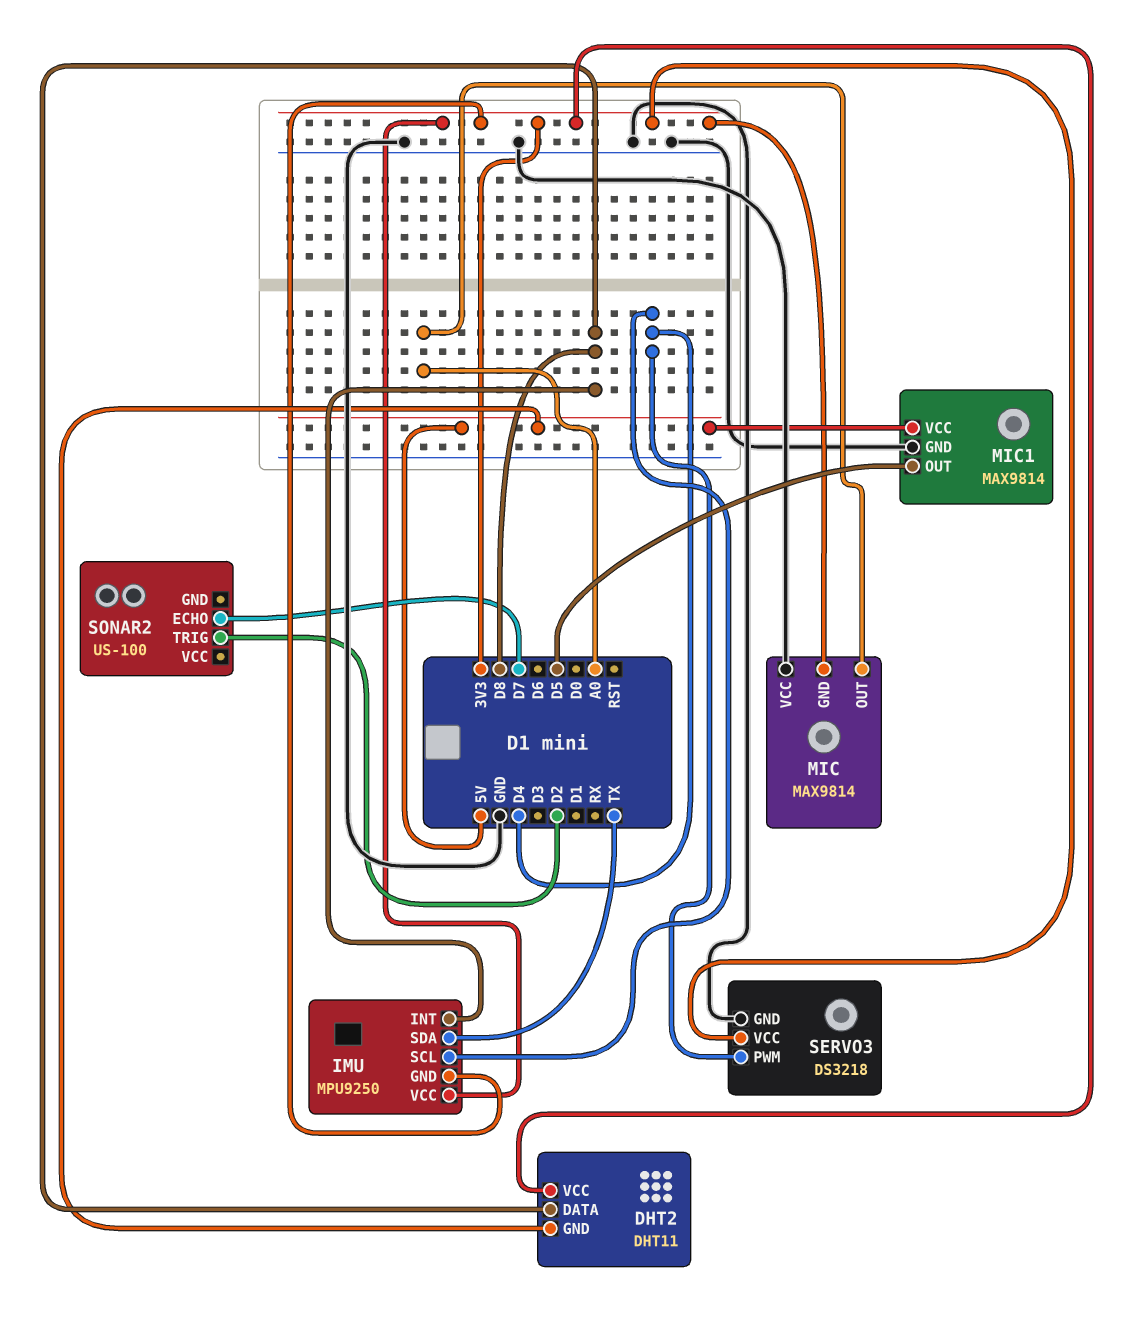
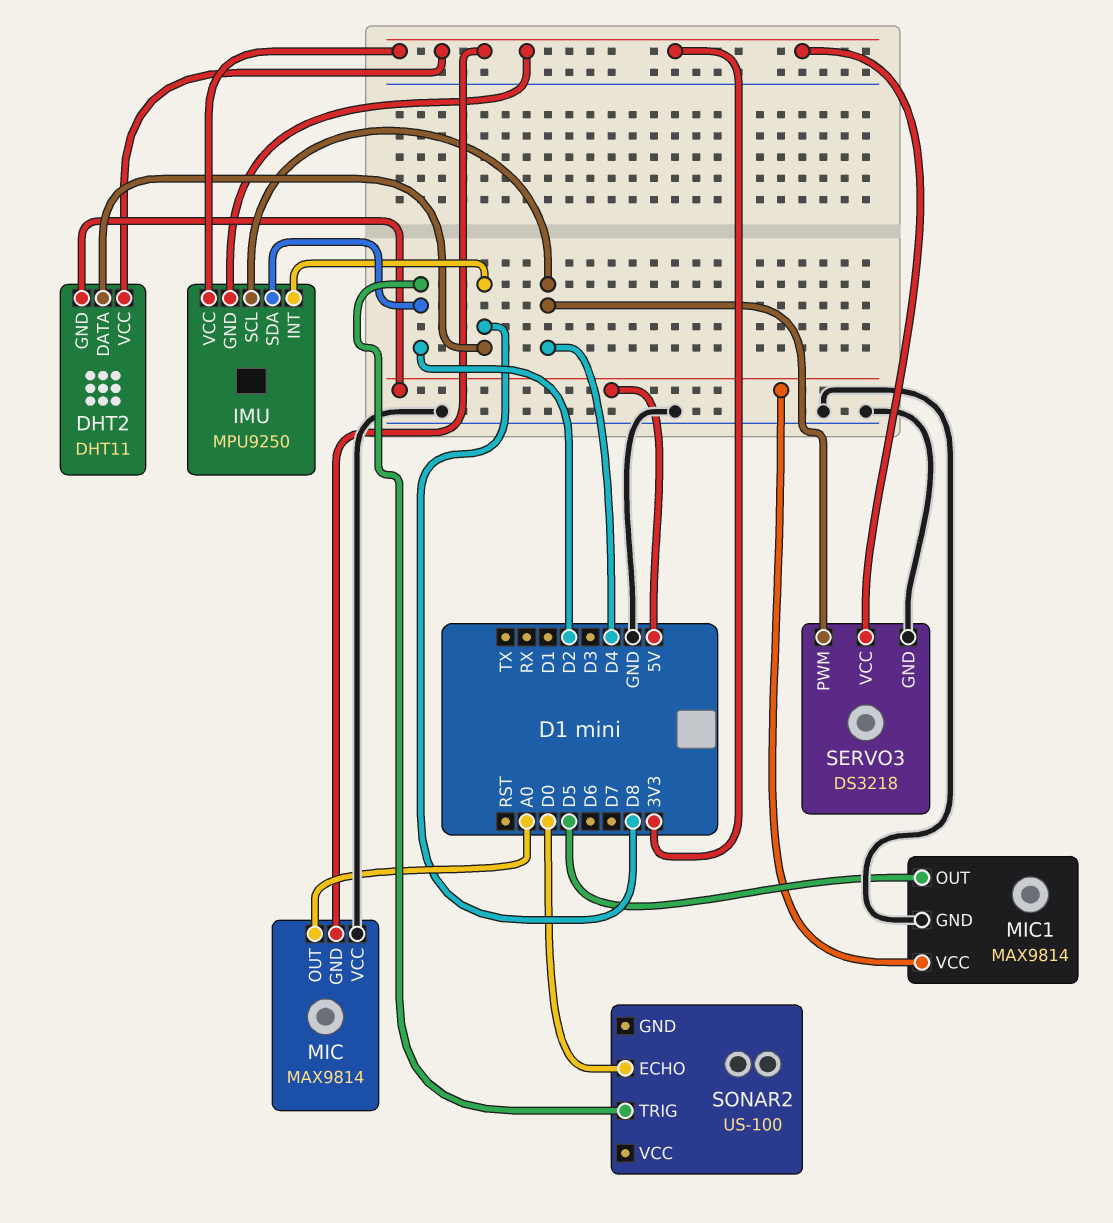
IMU pin SDA: TX -> D2
SONAR2 pin ECHO: D7 -> D0

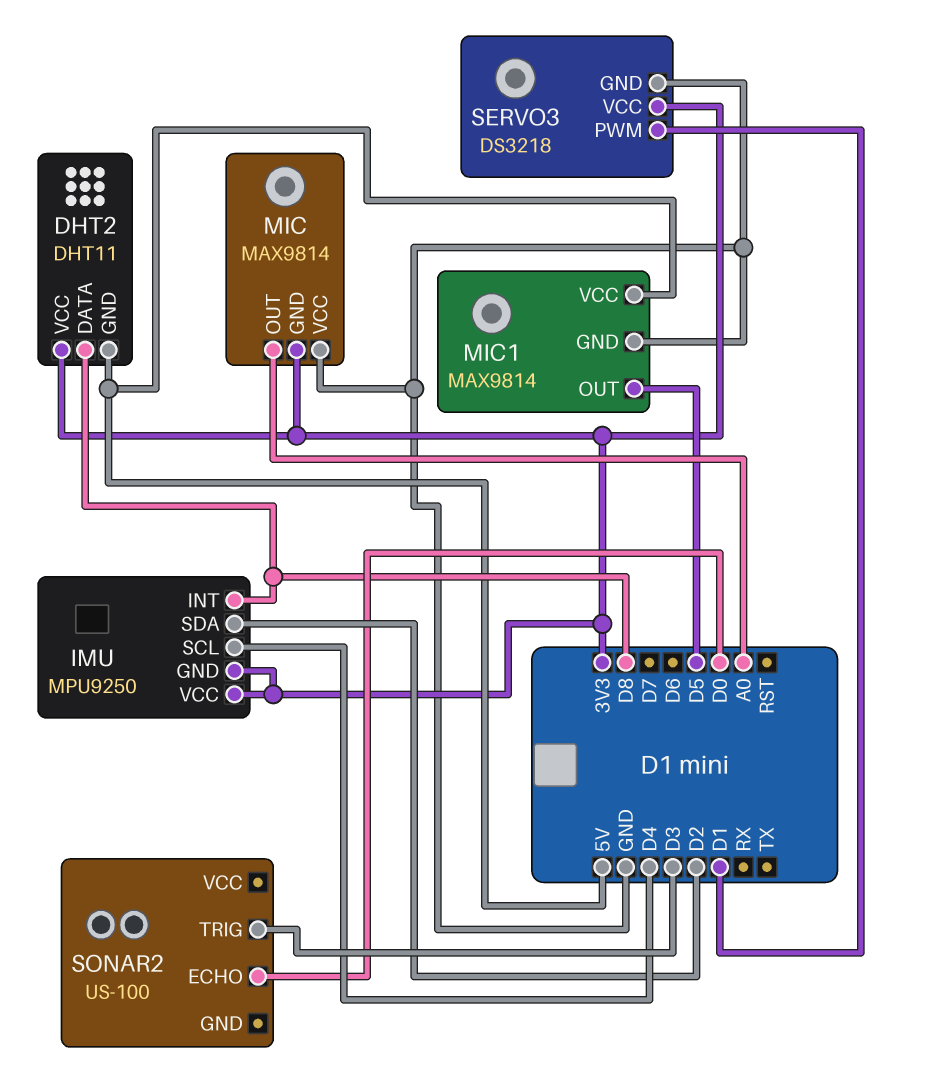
SERVO3 pin PWM: D4 -> D1
SONAR2 pin TRIG: D2 -> D3

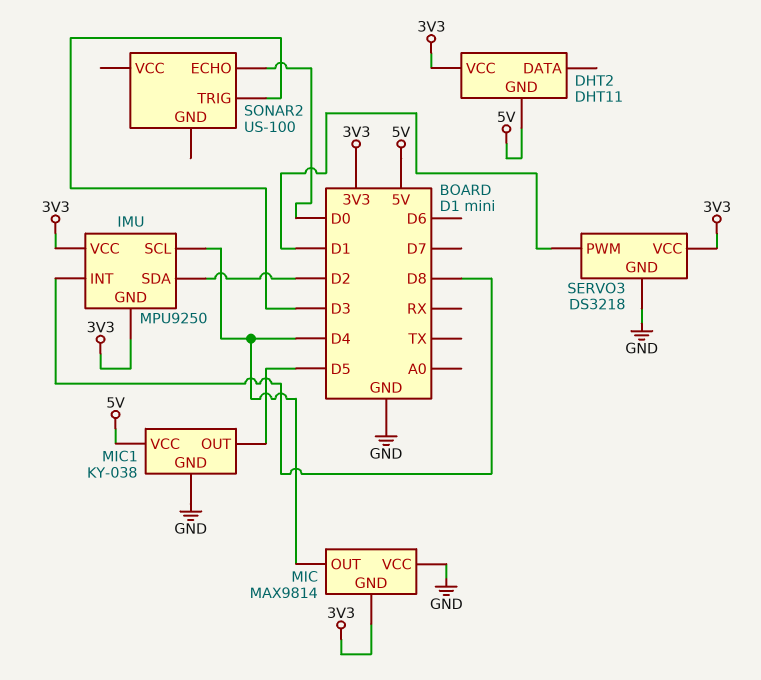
DHT2 pin DATA: D8 -> none
MIC pin OUT: A0 -> D4
MIC1: MAX9814 -> KY-038

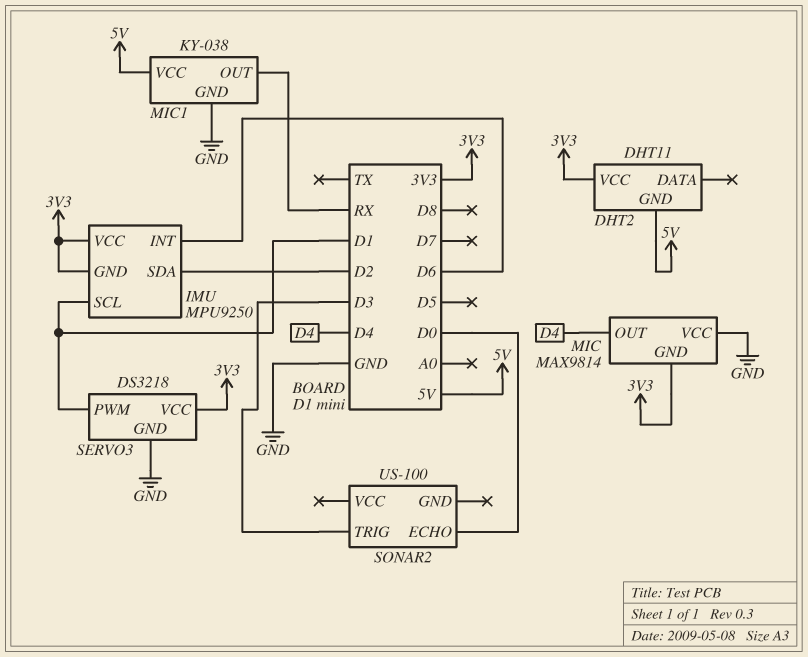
IMU pin INT: D8 -> D6
IMU pin SCL: D4 -> D1
MIC1 pin OUT: D5 -> RX

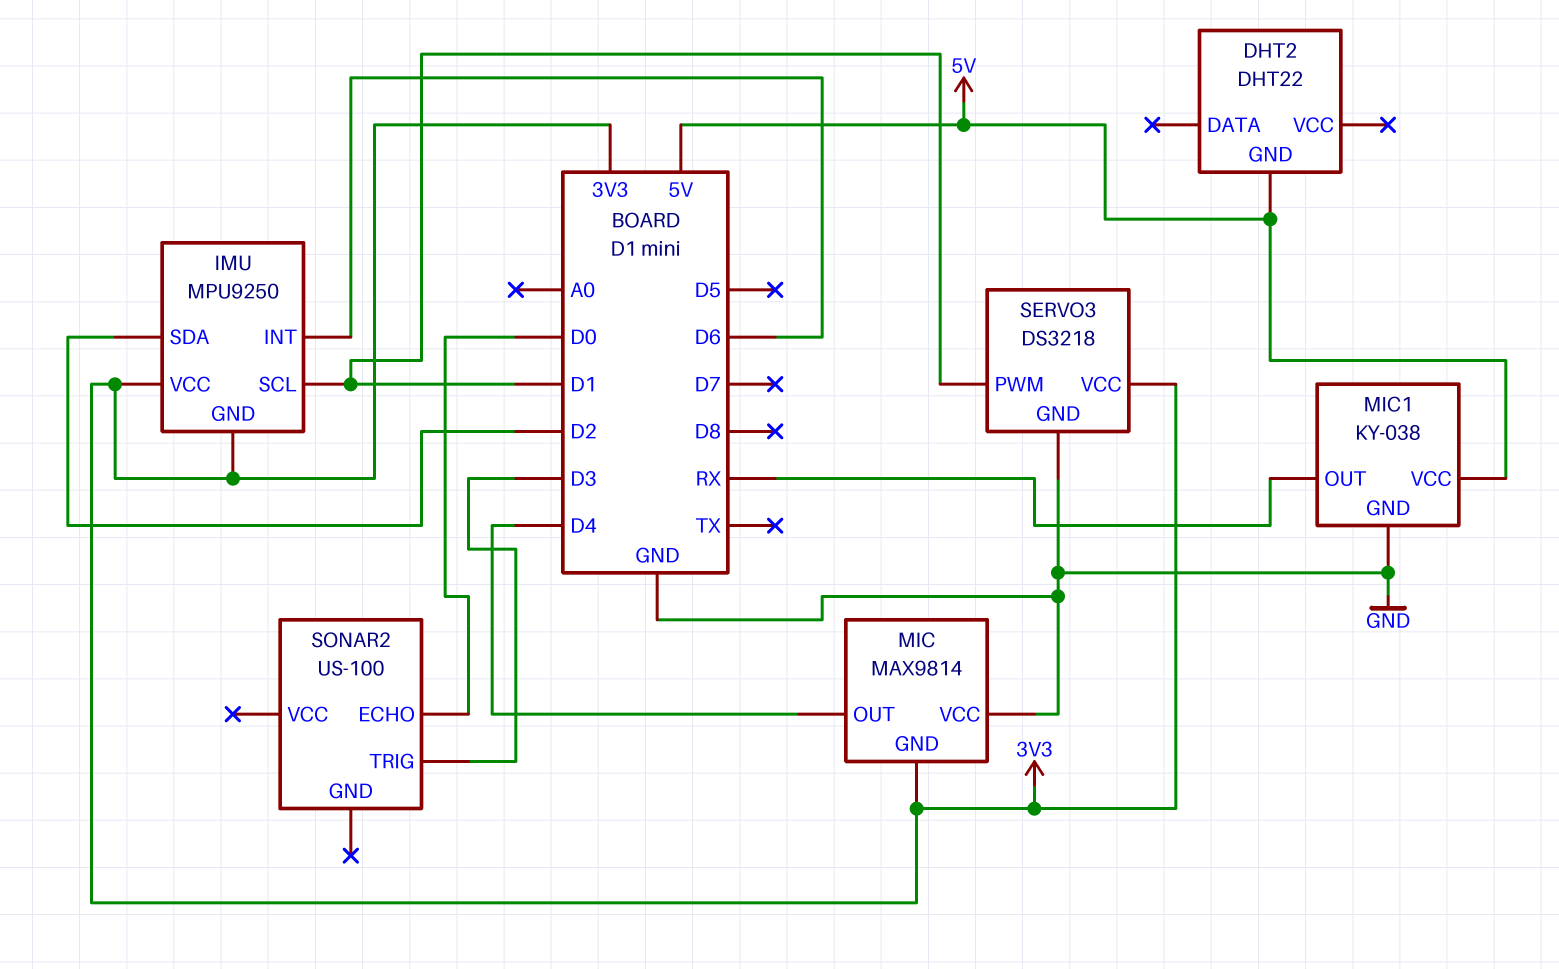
DHT2: DHT11 -> DHT22
DHT2 pin VCC: 3V3 -> none

